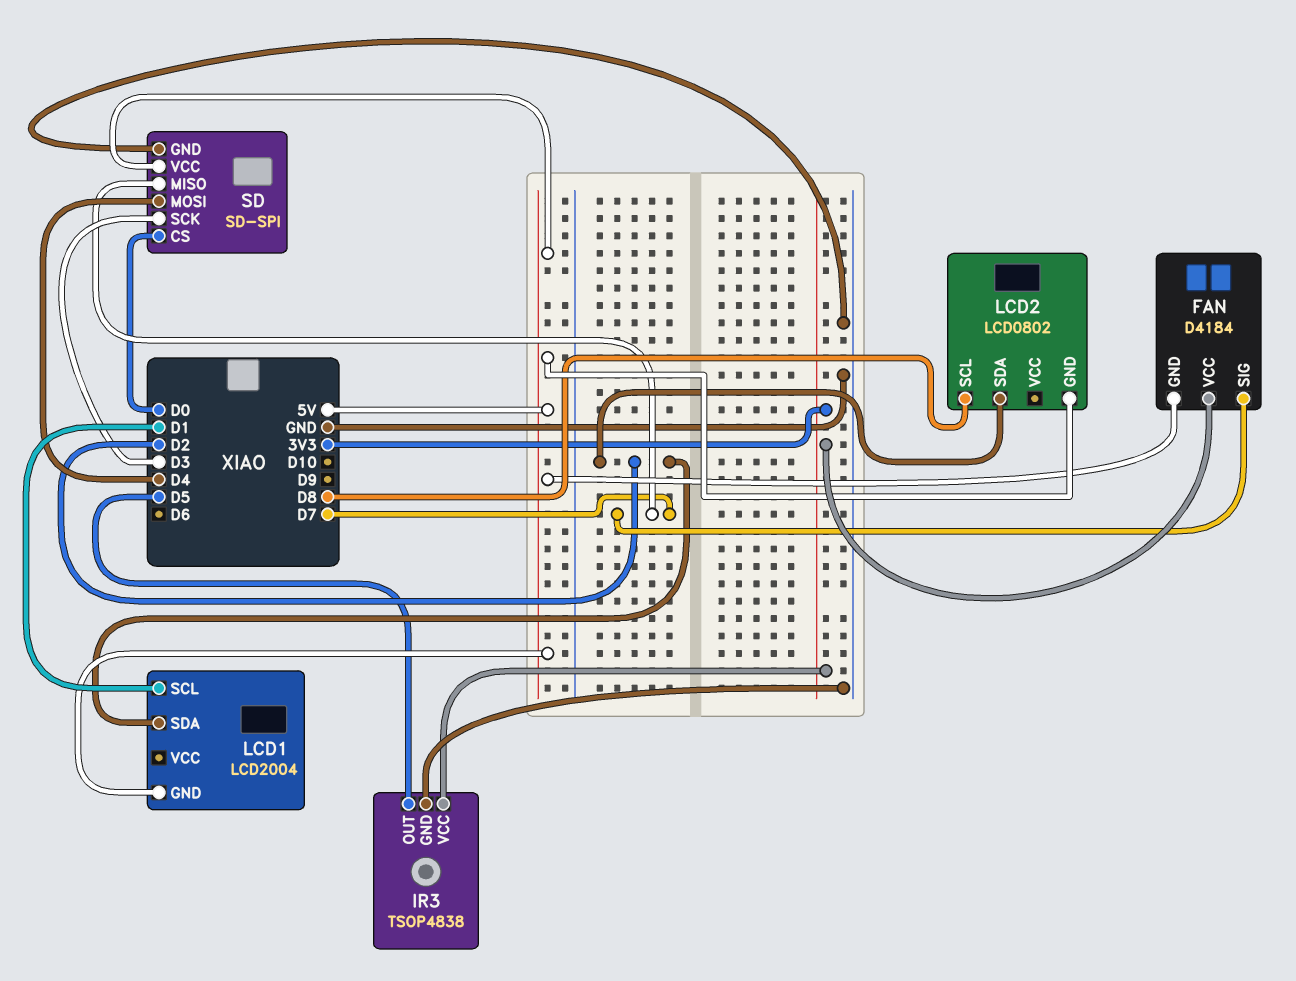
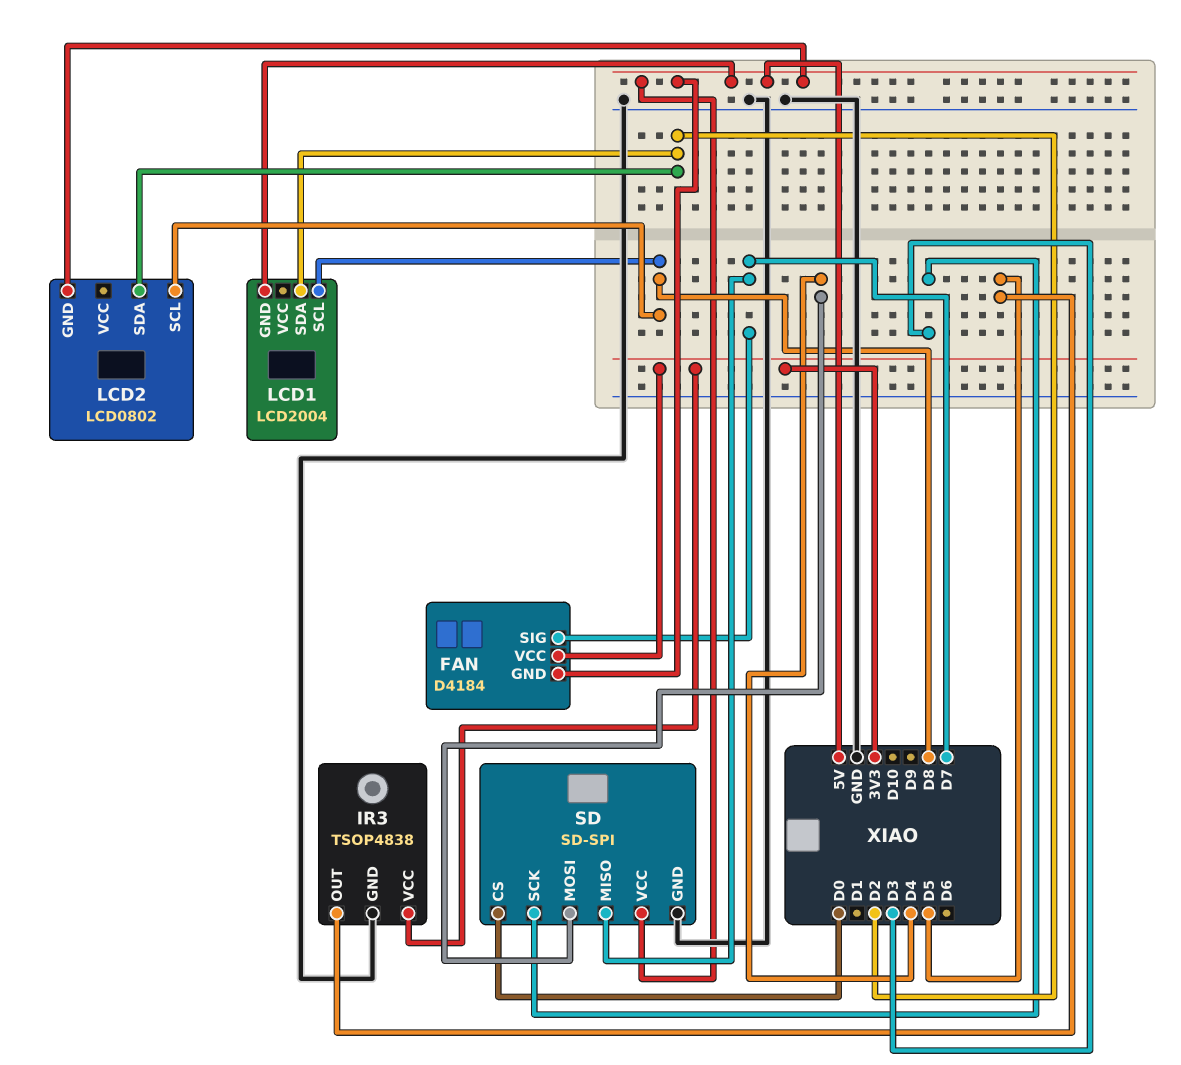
LCD1 pin SCL: D1 -> D8

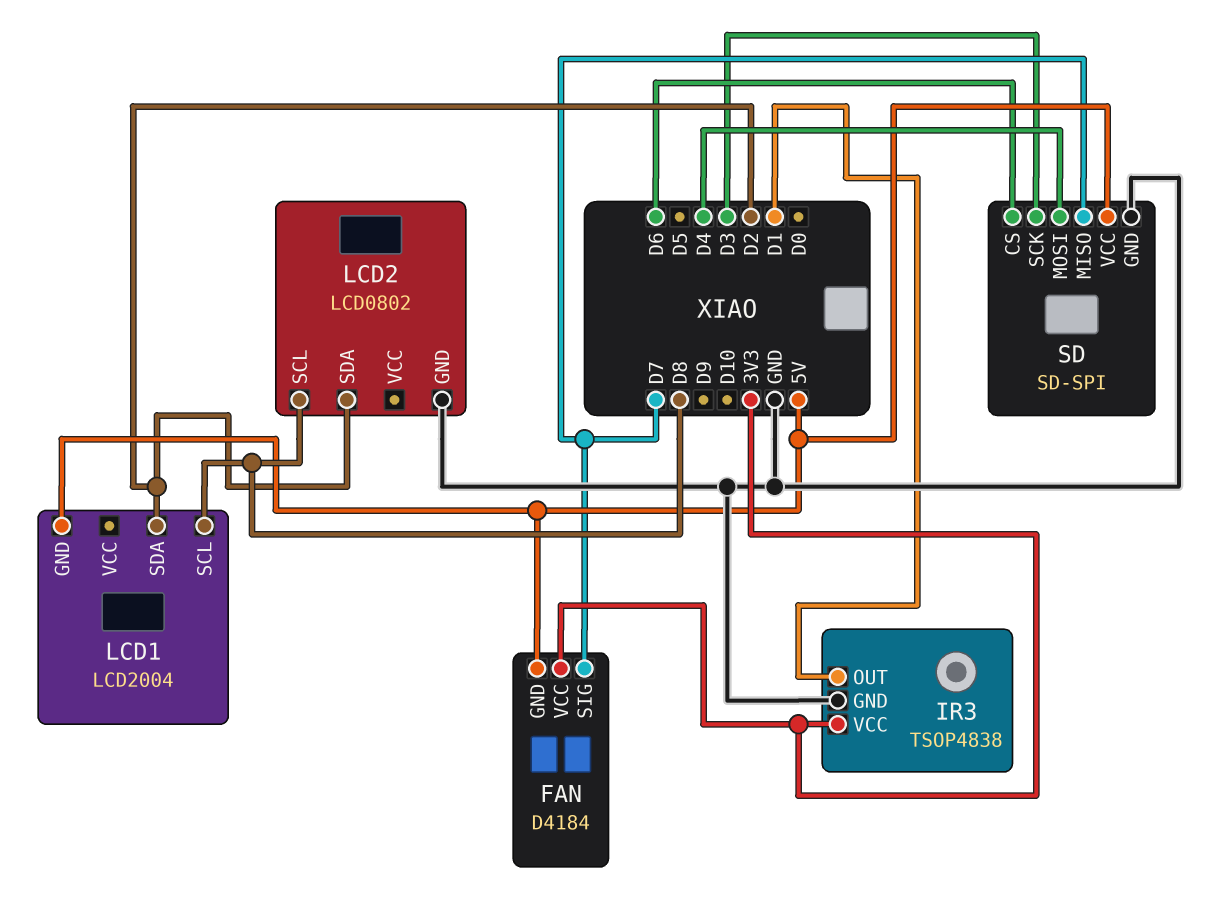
IR3 pin OUT: D5 -> D1
LCD2 pin GND: 5V -> GND
SD pin CS: D0 -> D6

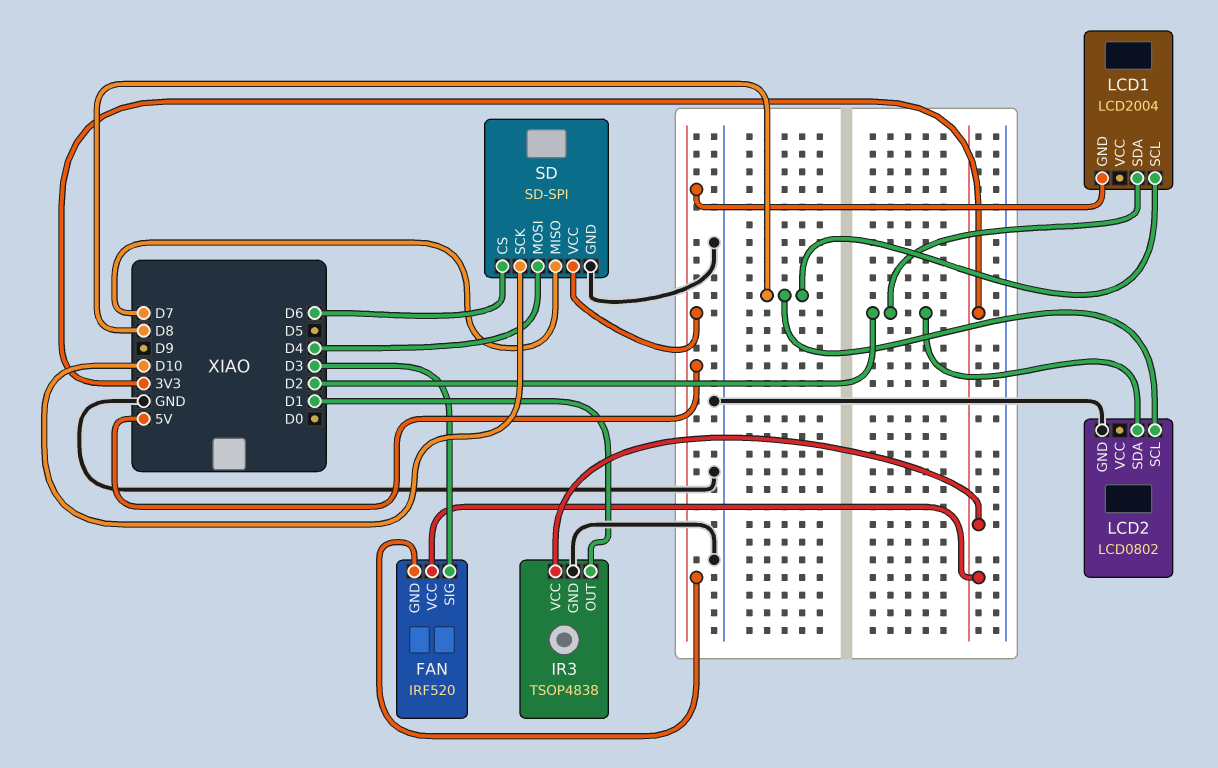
FAN: D4184 -> IRF520
FAN pin SIG: D7 -> D3
SD pin SCK: D3 -> D10

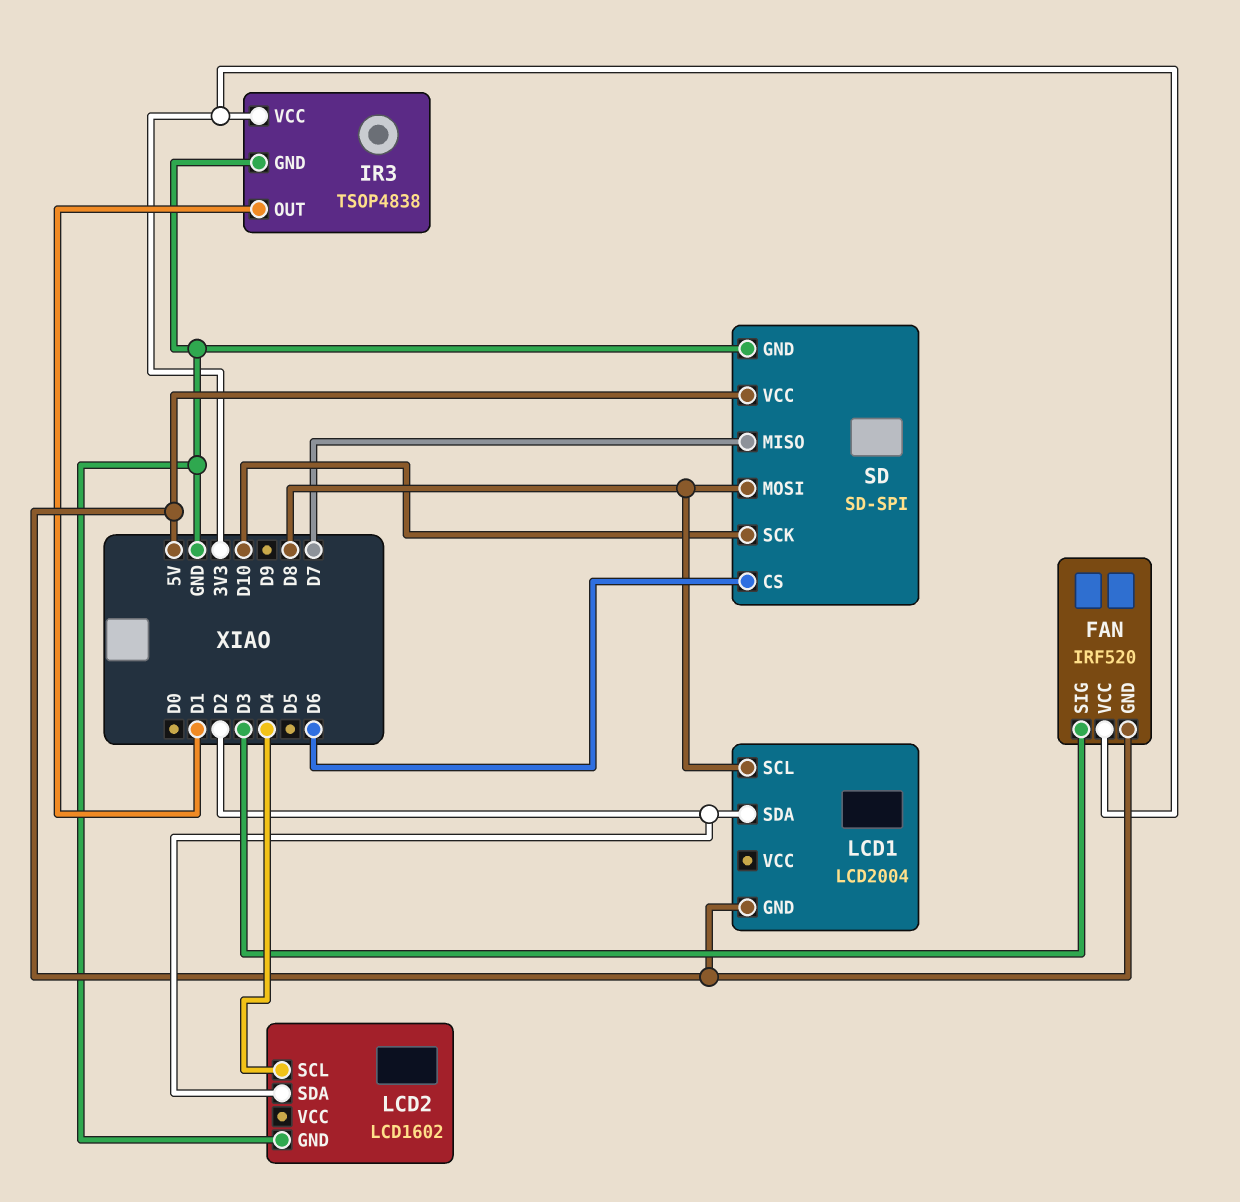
LCD2: LCD0802 -> LCD1602
LCD2 pin SCL: D8 -> D4
SD pin MOSI: D4 -> D8

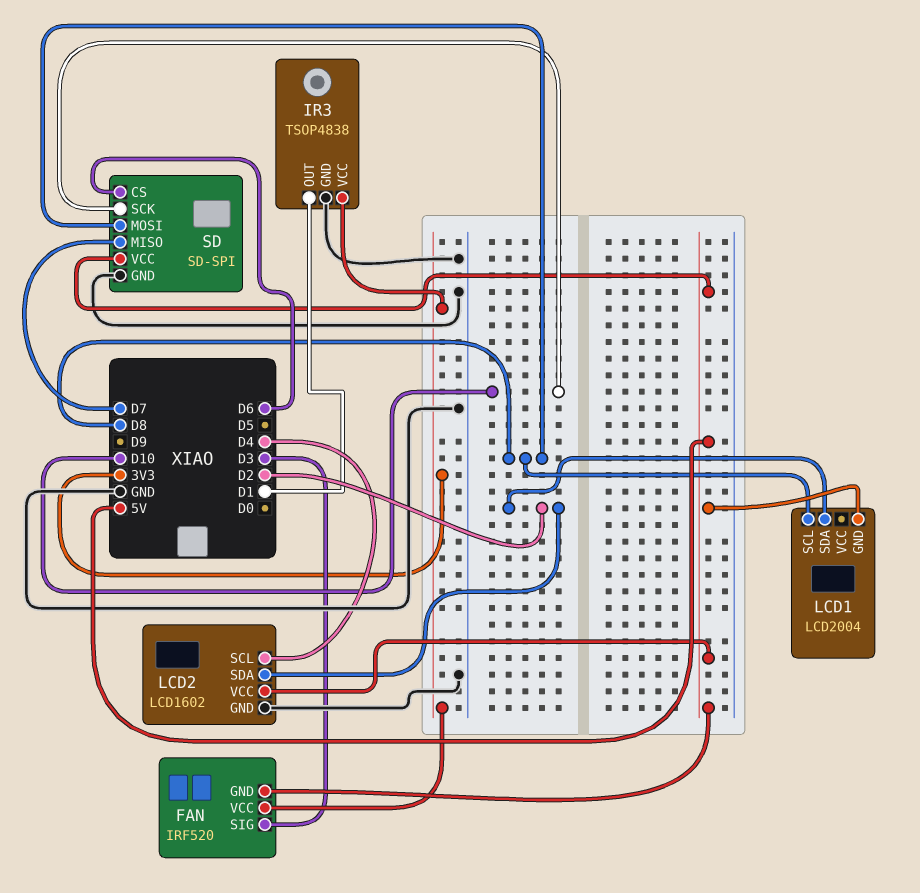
LCD2 pin VCC: none -> 5V

